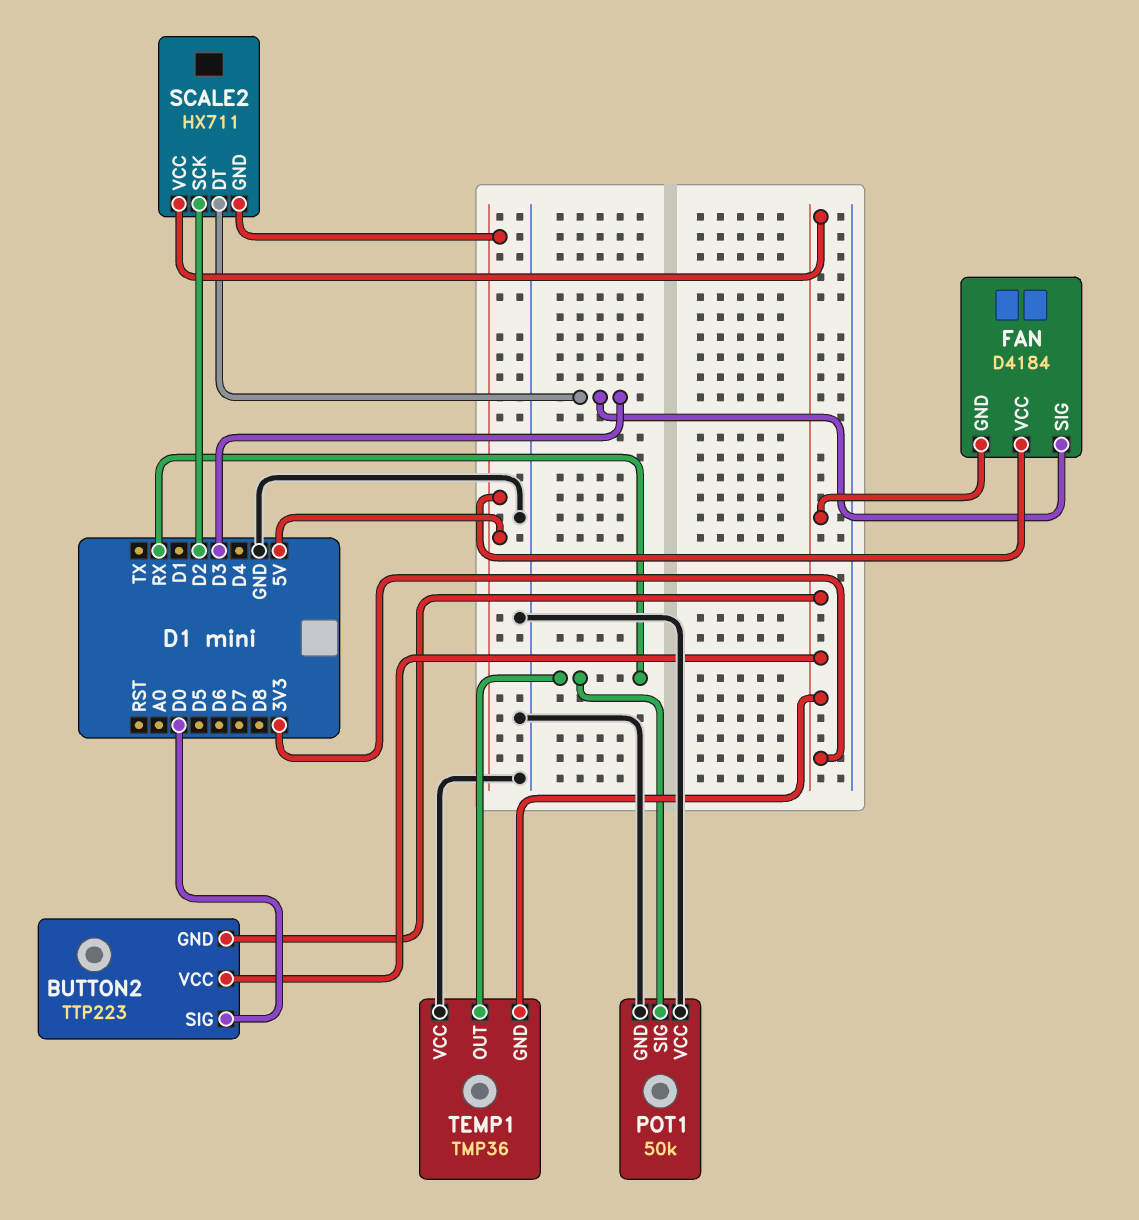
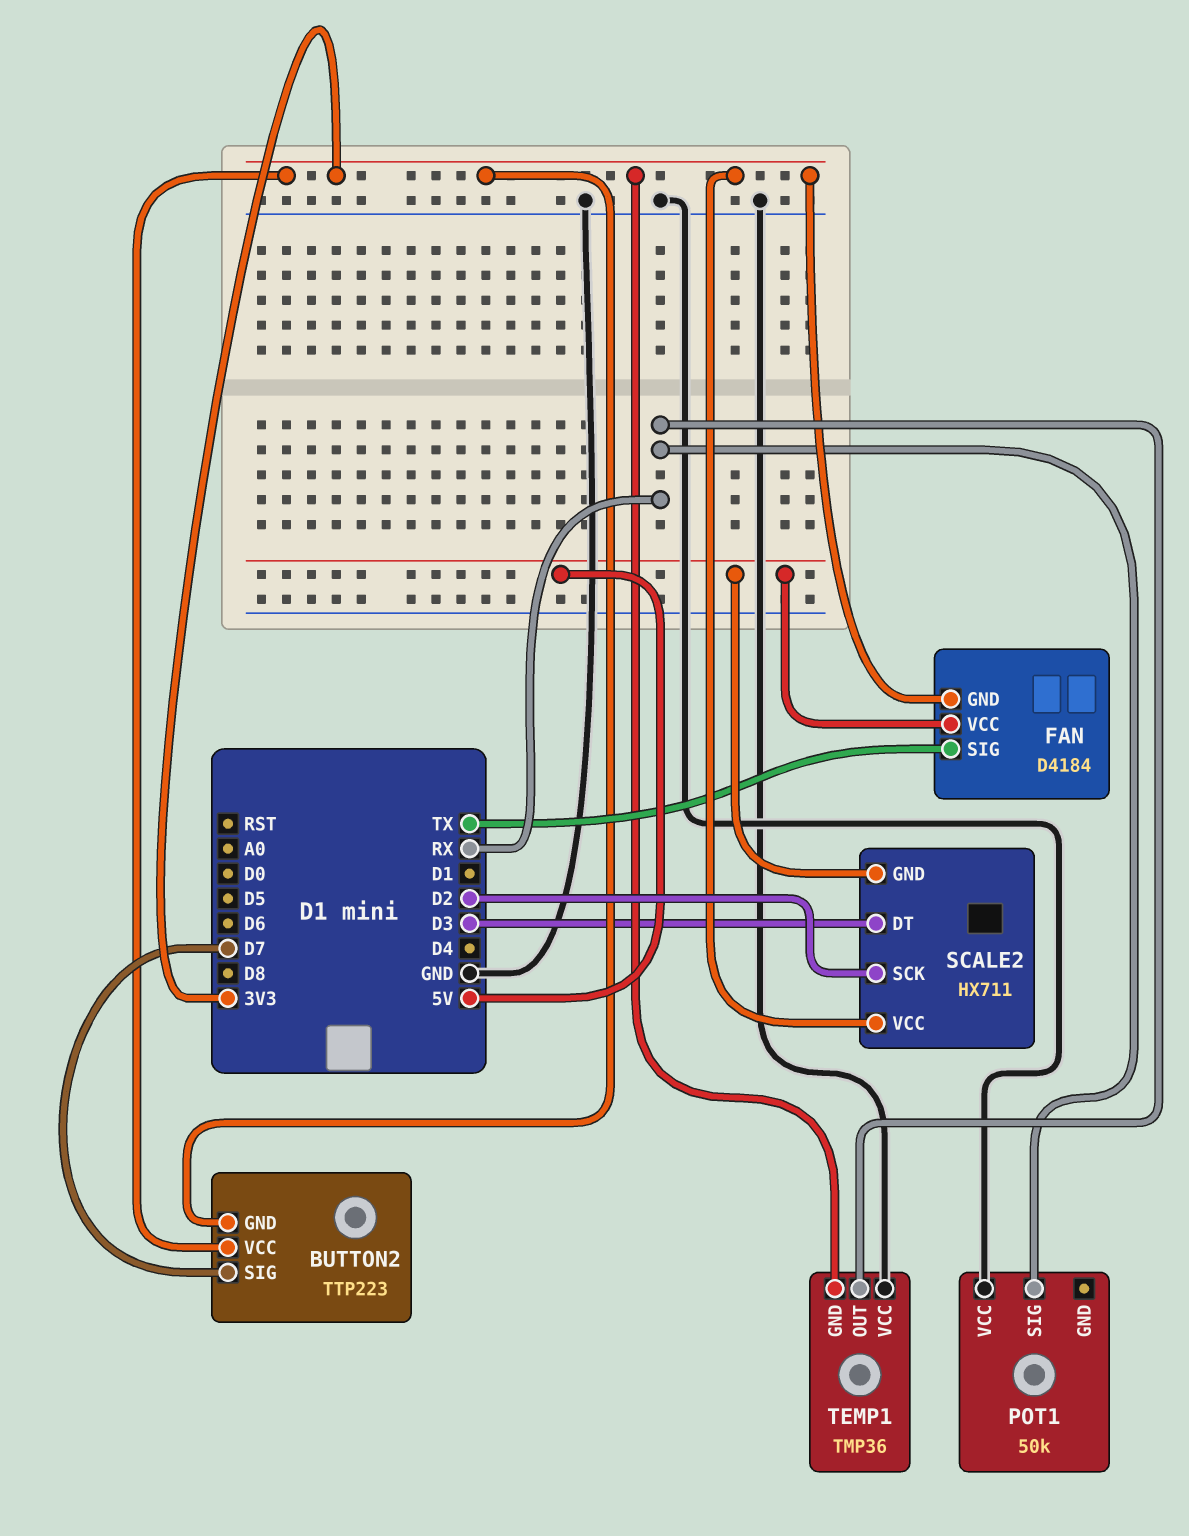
BUTTON2 pin SIG: D0 -> D7
FAN pin SIG: D3 -> TX
POT1 pin GND: GND -> none

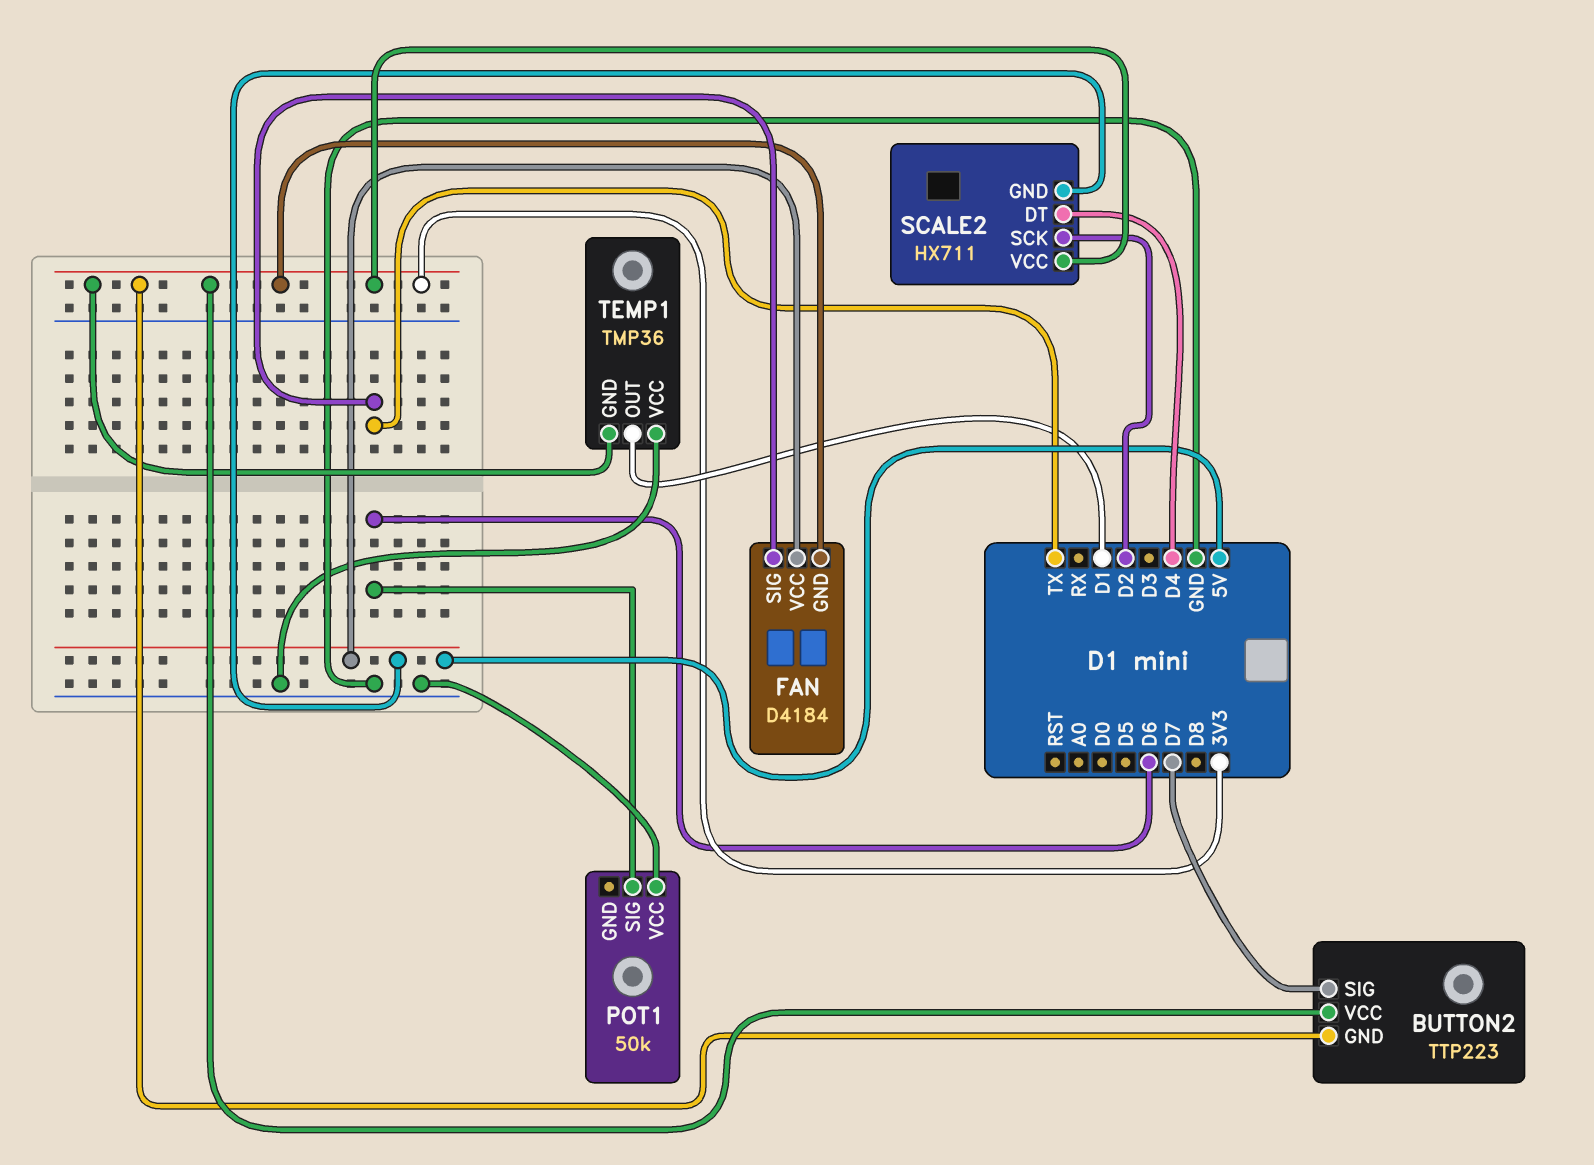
POT1 pin SIG: RX -> D6
SCALE2 pin DT: D3 -> D4
TEMP1 pin OUT: RX -> D1

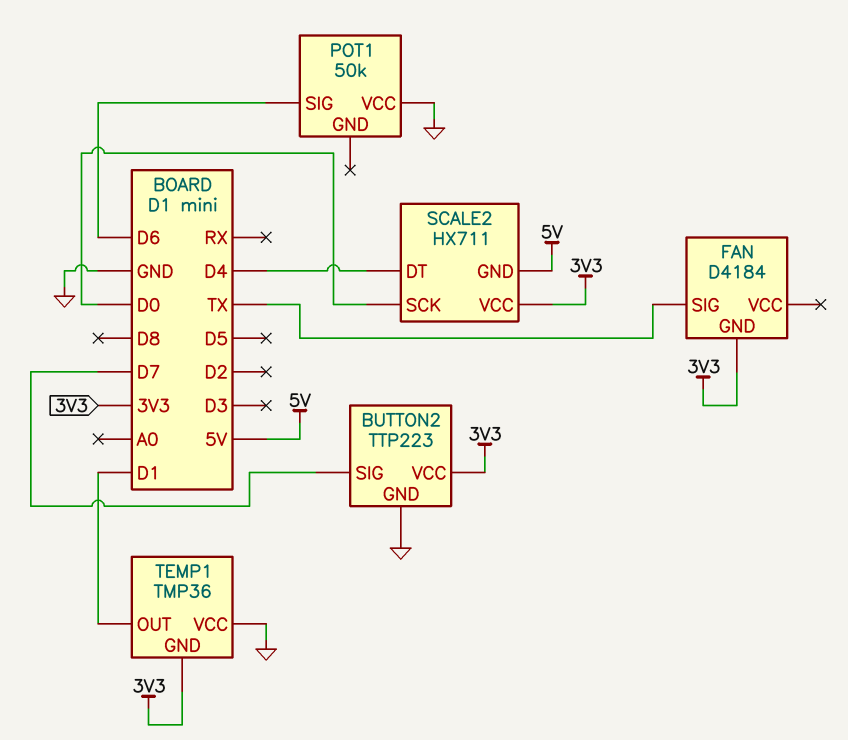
BUTTON2 pin GND: 3V3 -> GND
FAN pin VCC: 5V -> none
SCALE2 pin SCK: D2 -> D0

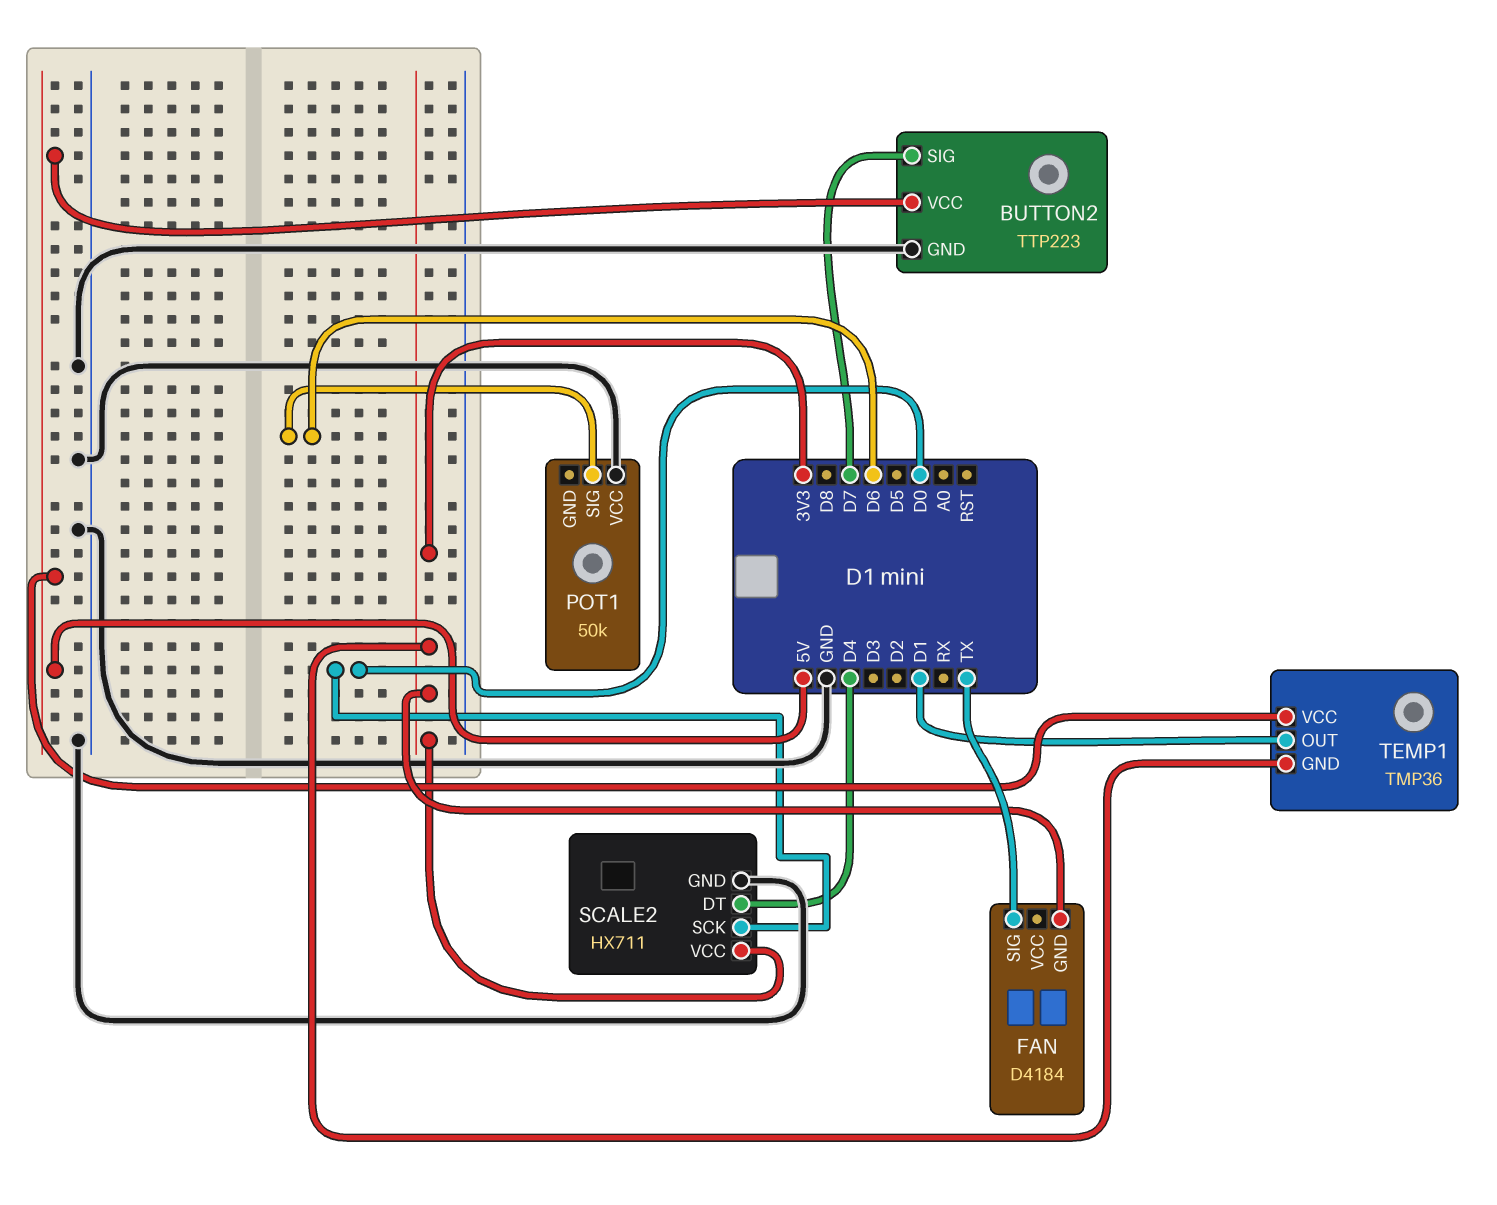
BUTTON2 pin VCC: 3V3 -> 5V
SCALE2 pin GND: 5V -> GND
TEMP1 pin VCC: GND -> 5V

